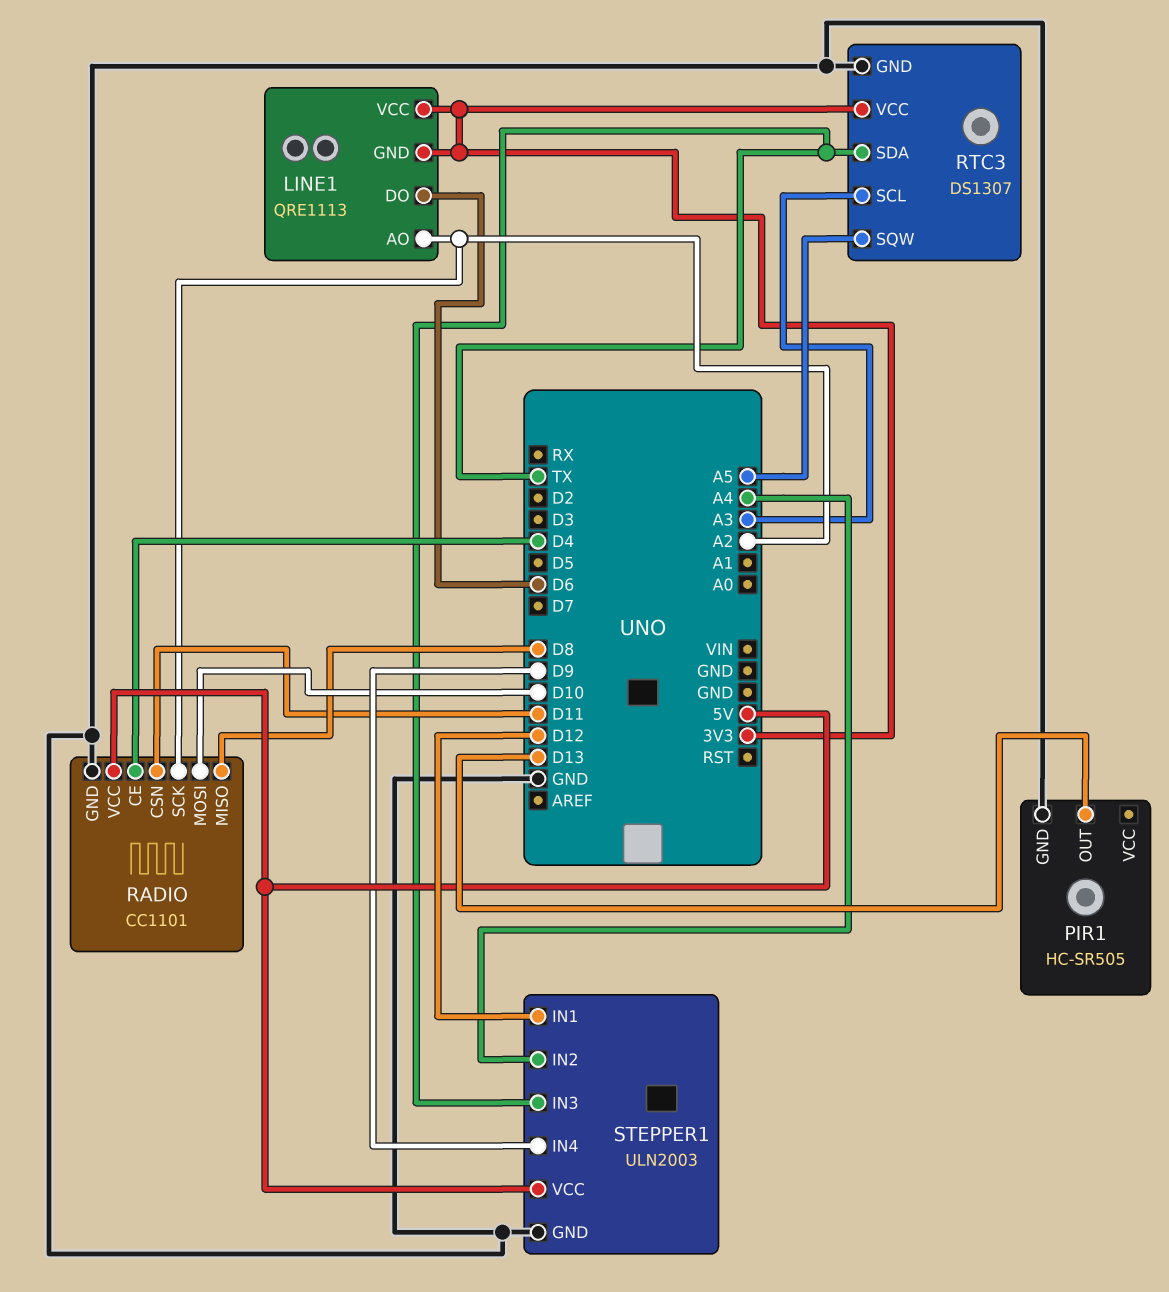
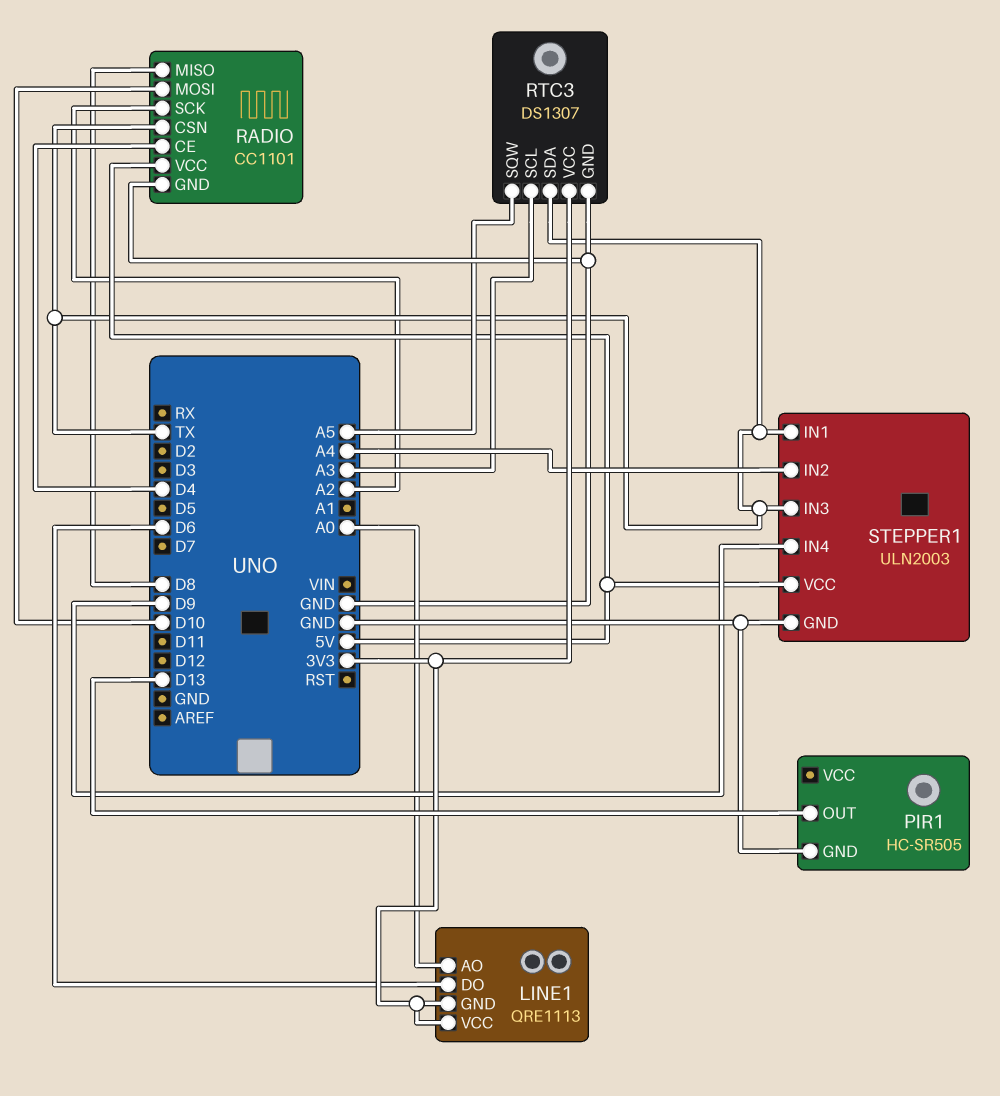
LINE1 pin AO: A2 -> A0
RADIO pin CSN: D11 -> TX
STEPPER1 pin IN1: D12 -> TX

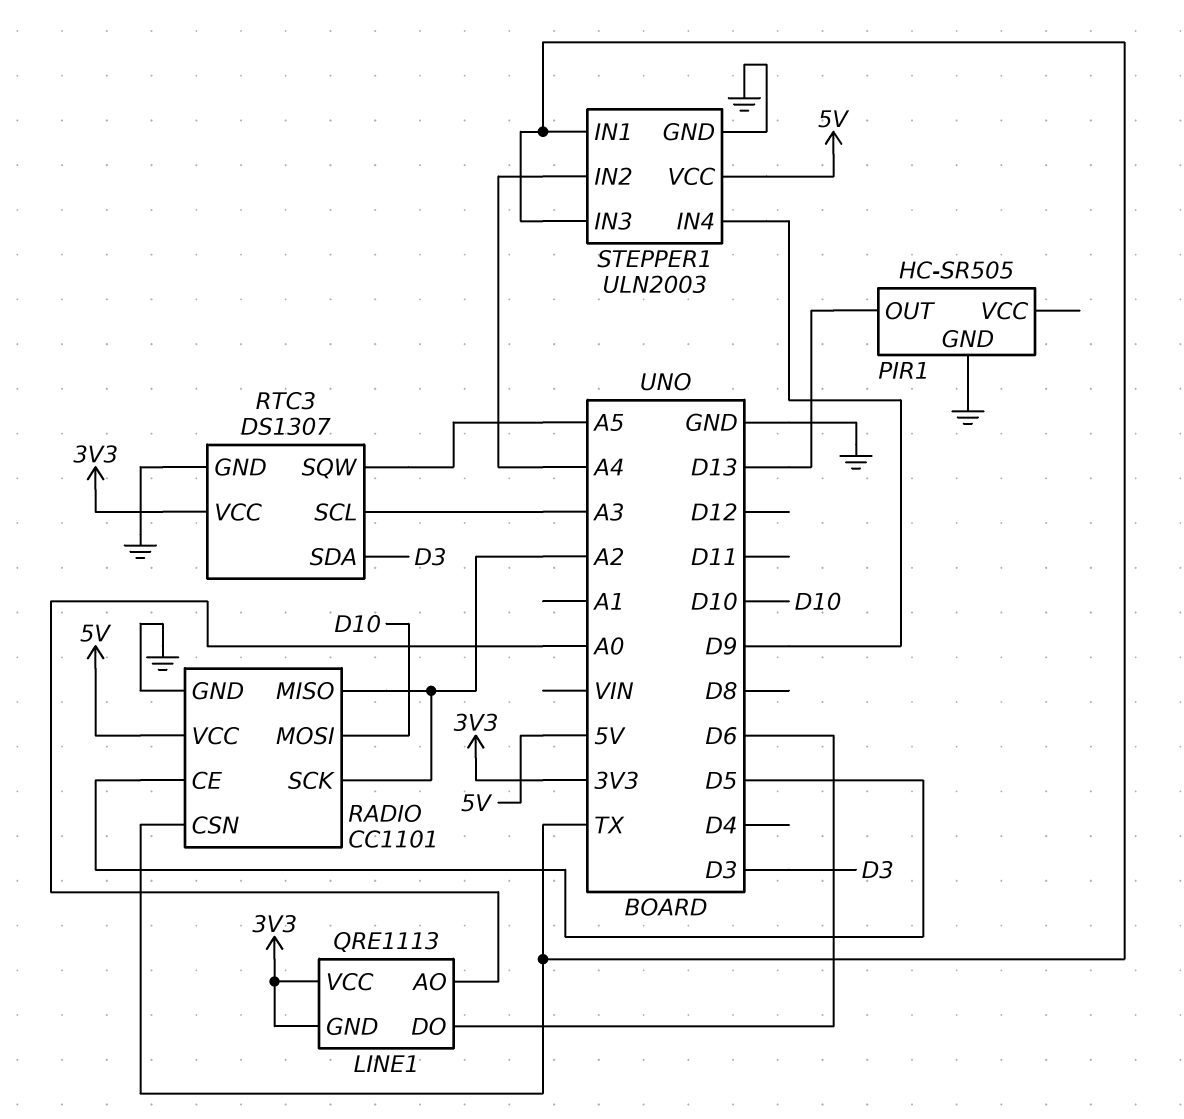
RADIO pin CE: D4 -> D5
RADIO pin MISO: D8 -> A2
RTC3 pin SDA: TX -> D3

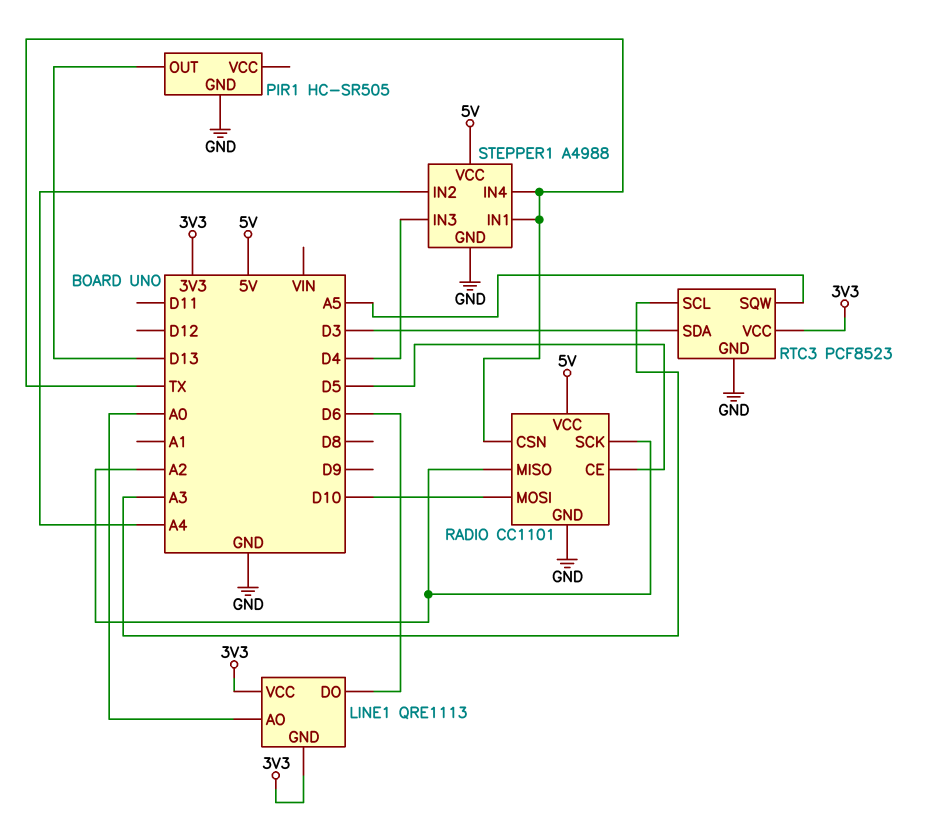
RTC3: DS1307 -> PCF8523
STEPPER1: ULN2003 -> A4988
STEPPER1 pin IN3: TX -> D4
STEPPER1 pin IN4: D9 -> TX

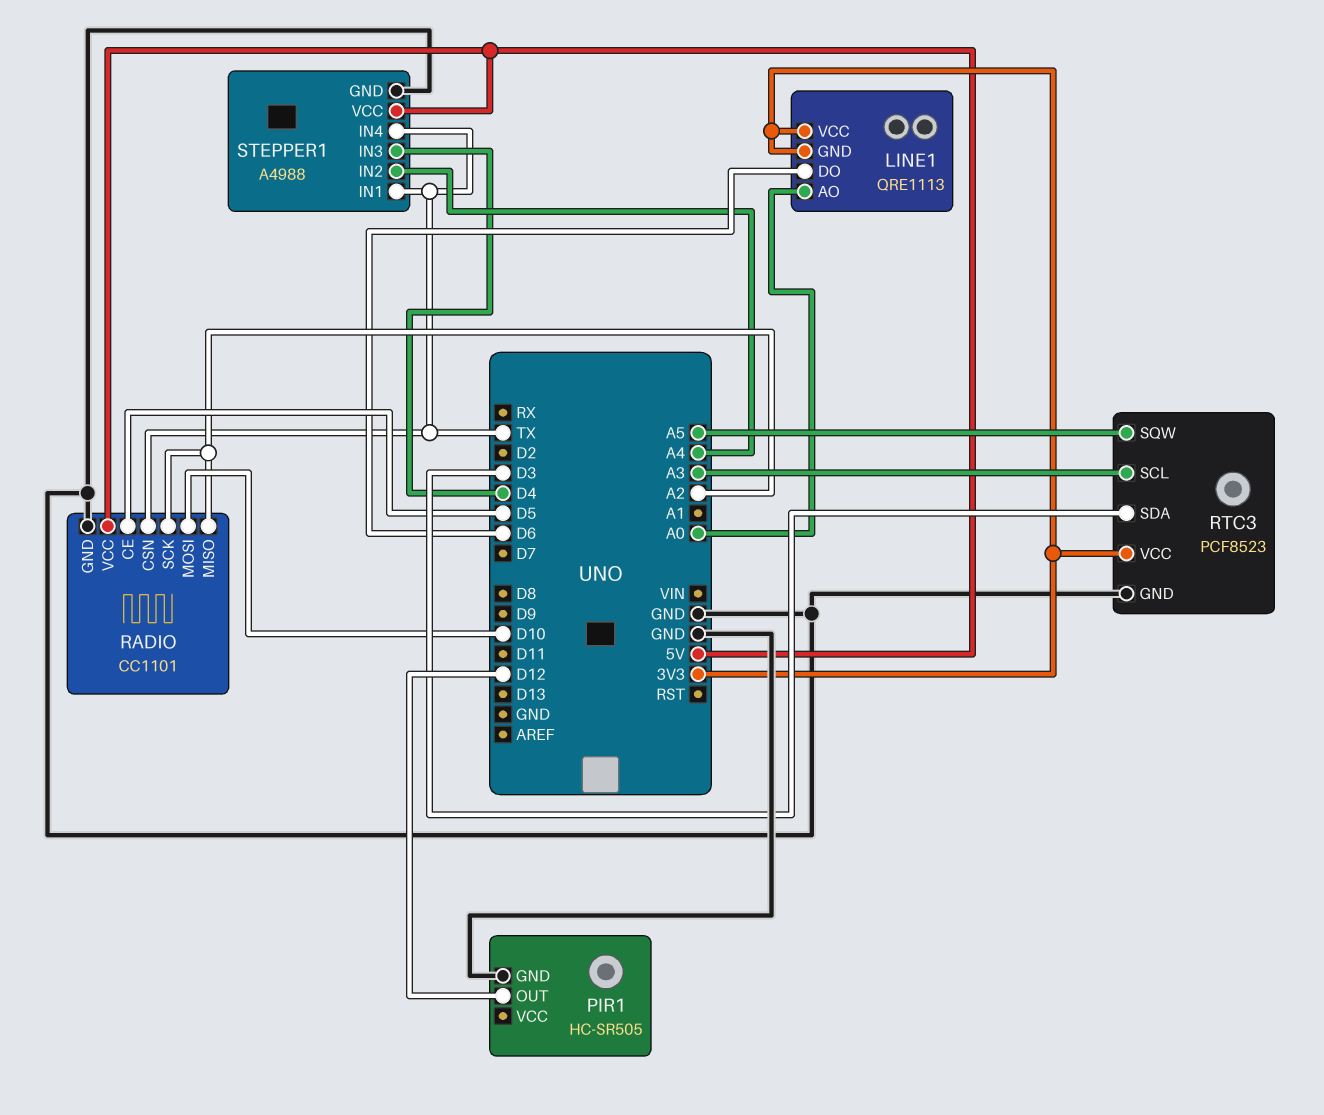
PIR1 pin OUT: D13 -> D12

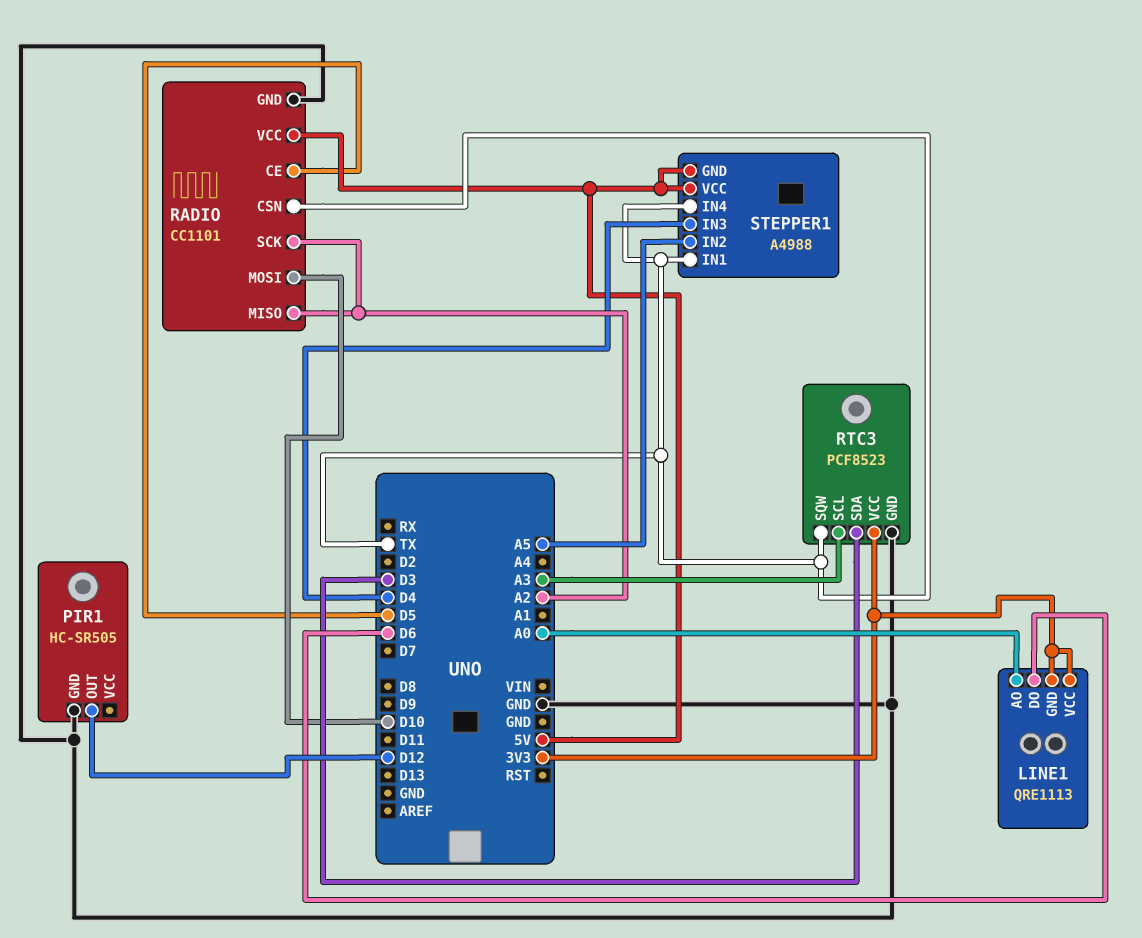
RTC3 pin SQW: A5 -> TX
STEPPER1 pin GND: GND -> 5V
STEPPER1 pin IN2: A4 -> A5

